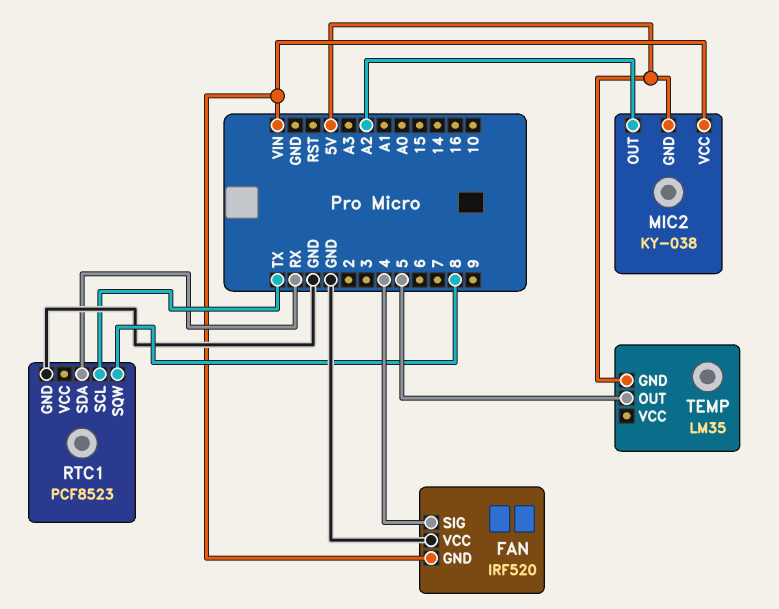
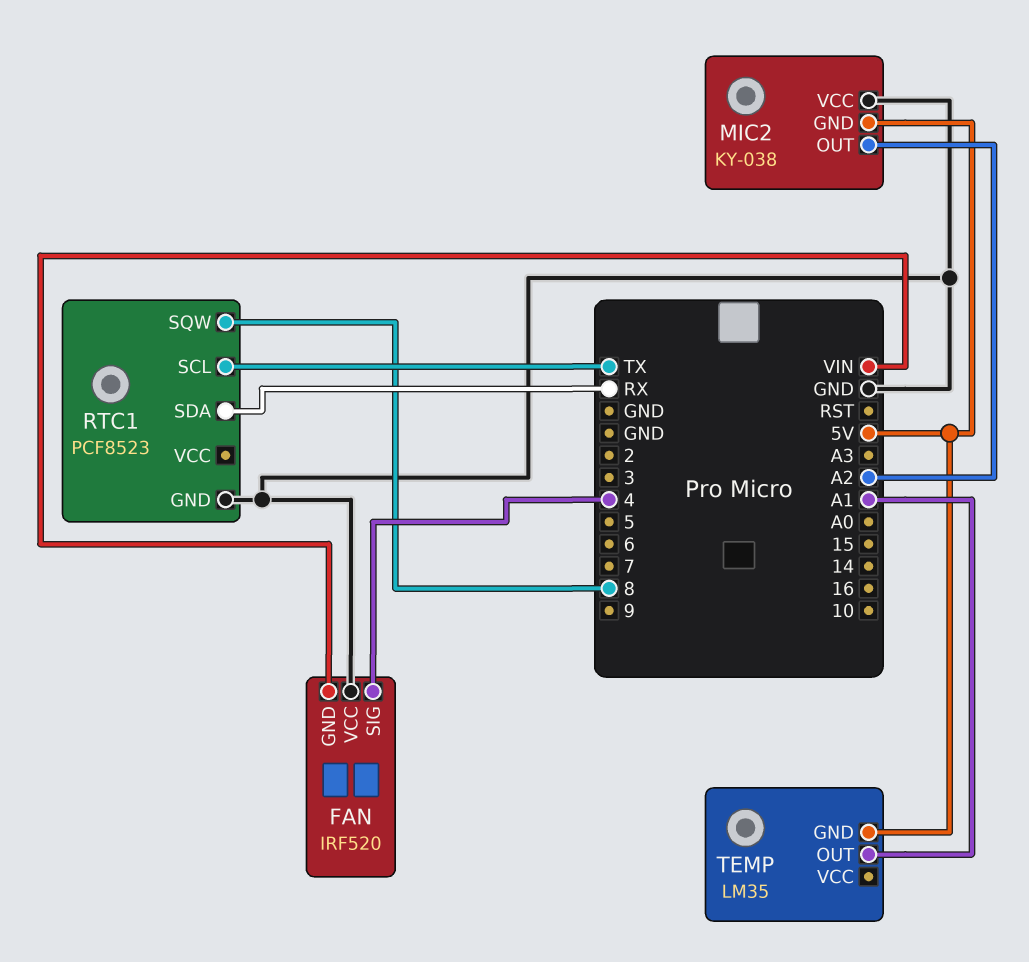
MIC2 pin VCC: VIN -> GND
TEMP pin OUT: 5 -> A1

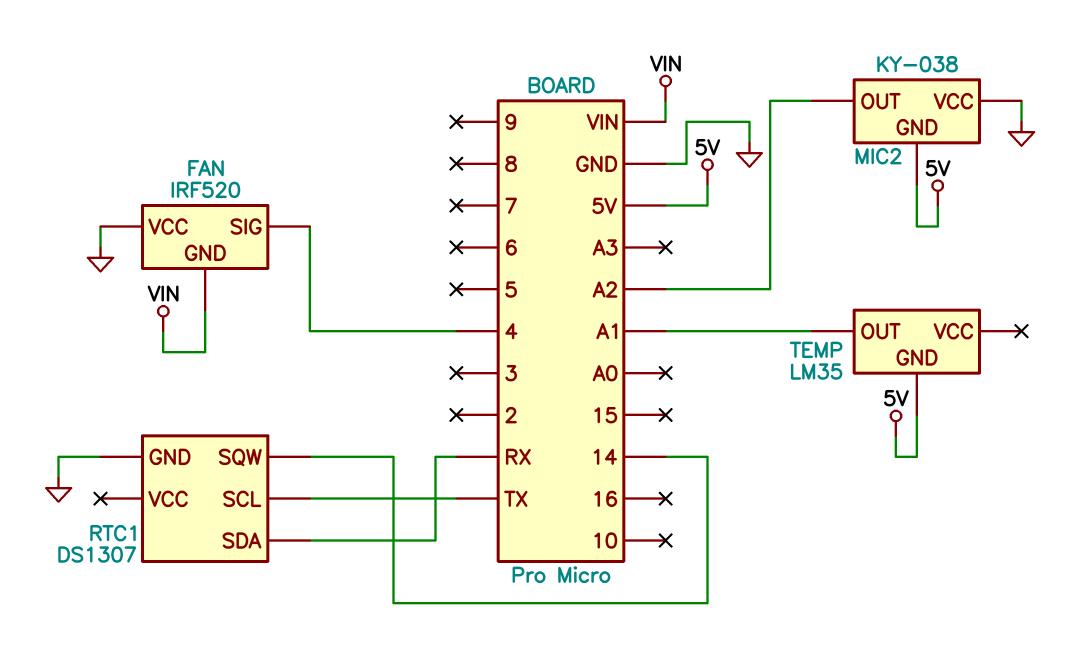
RTC1: PCF8523 -> DS1307
RTC1 pin SQW: 8 -> 14

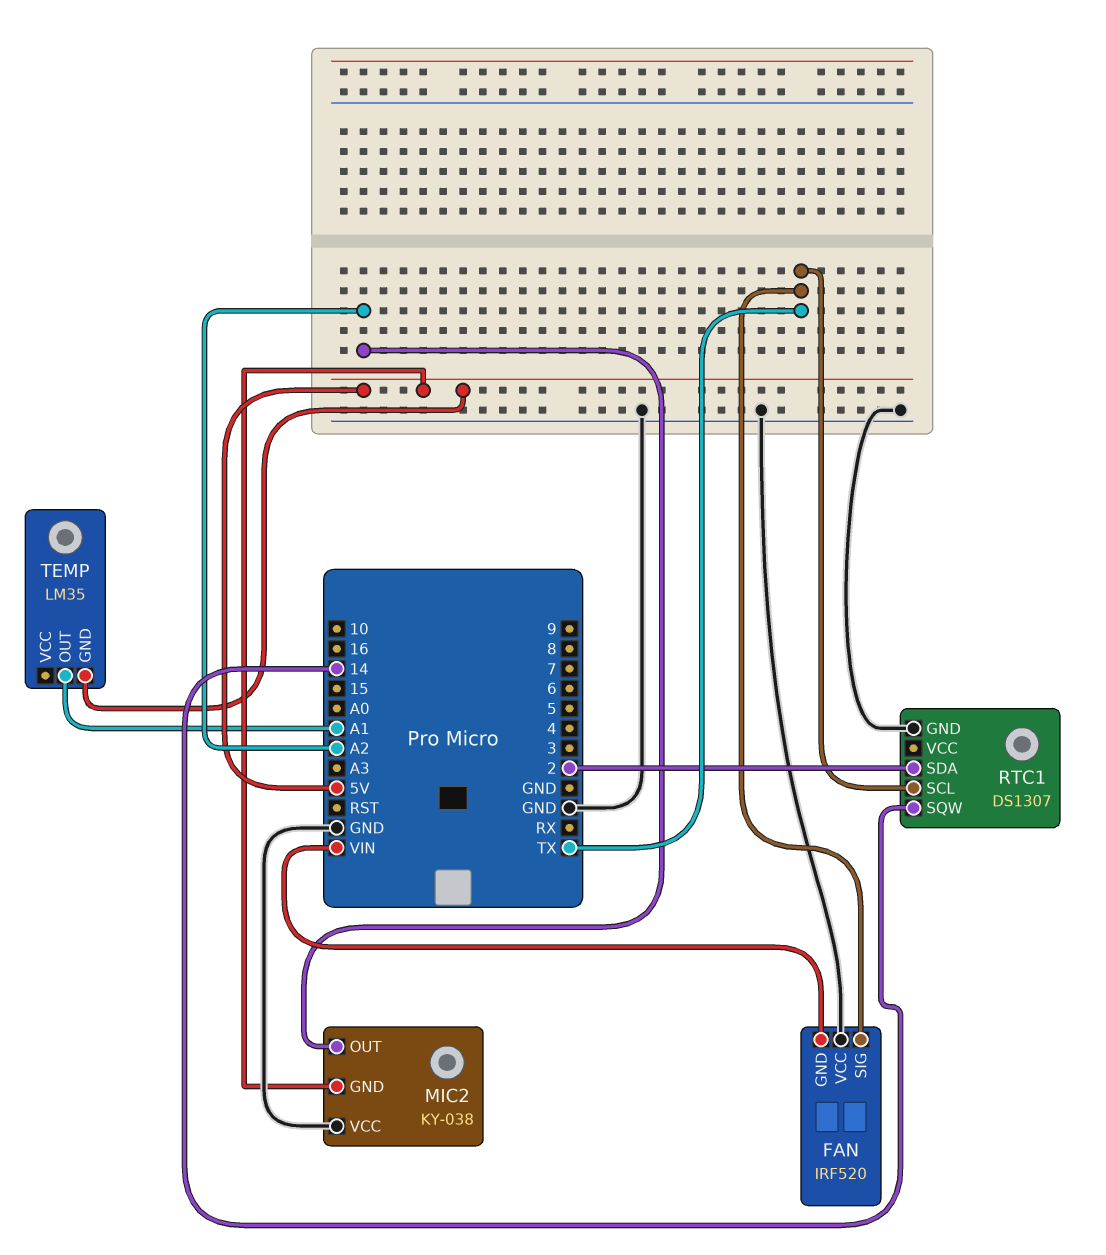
FAN pin SIG: 4 -> TX
RTC1 pin SDA: RX -> 2

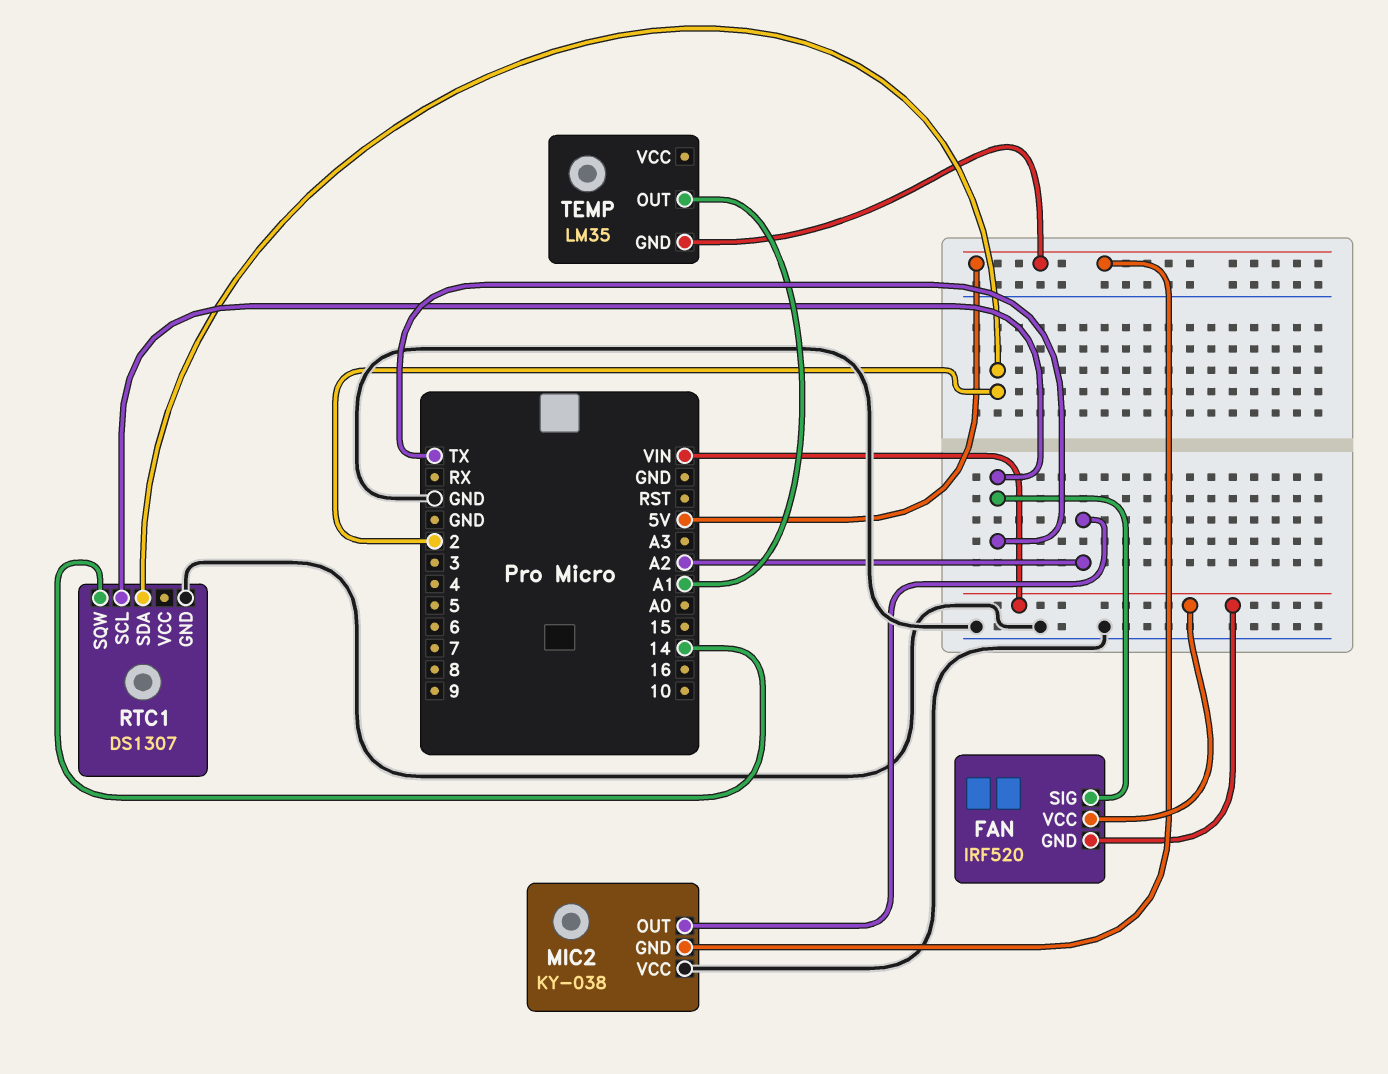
FAN pin VCC: GND -> VIN

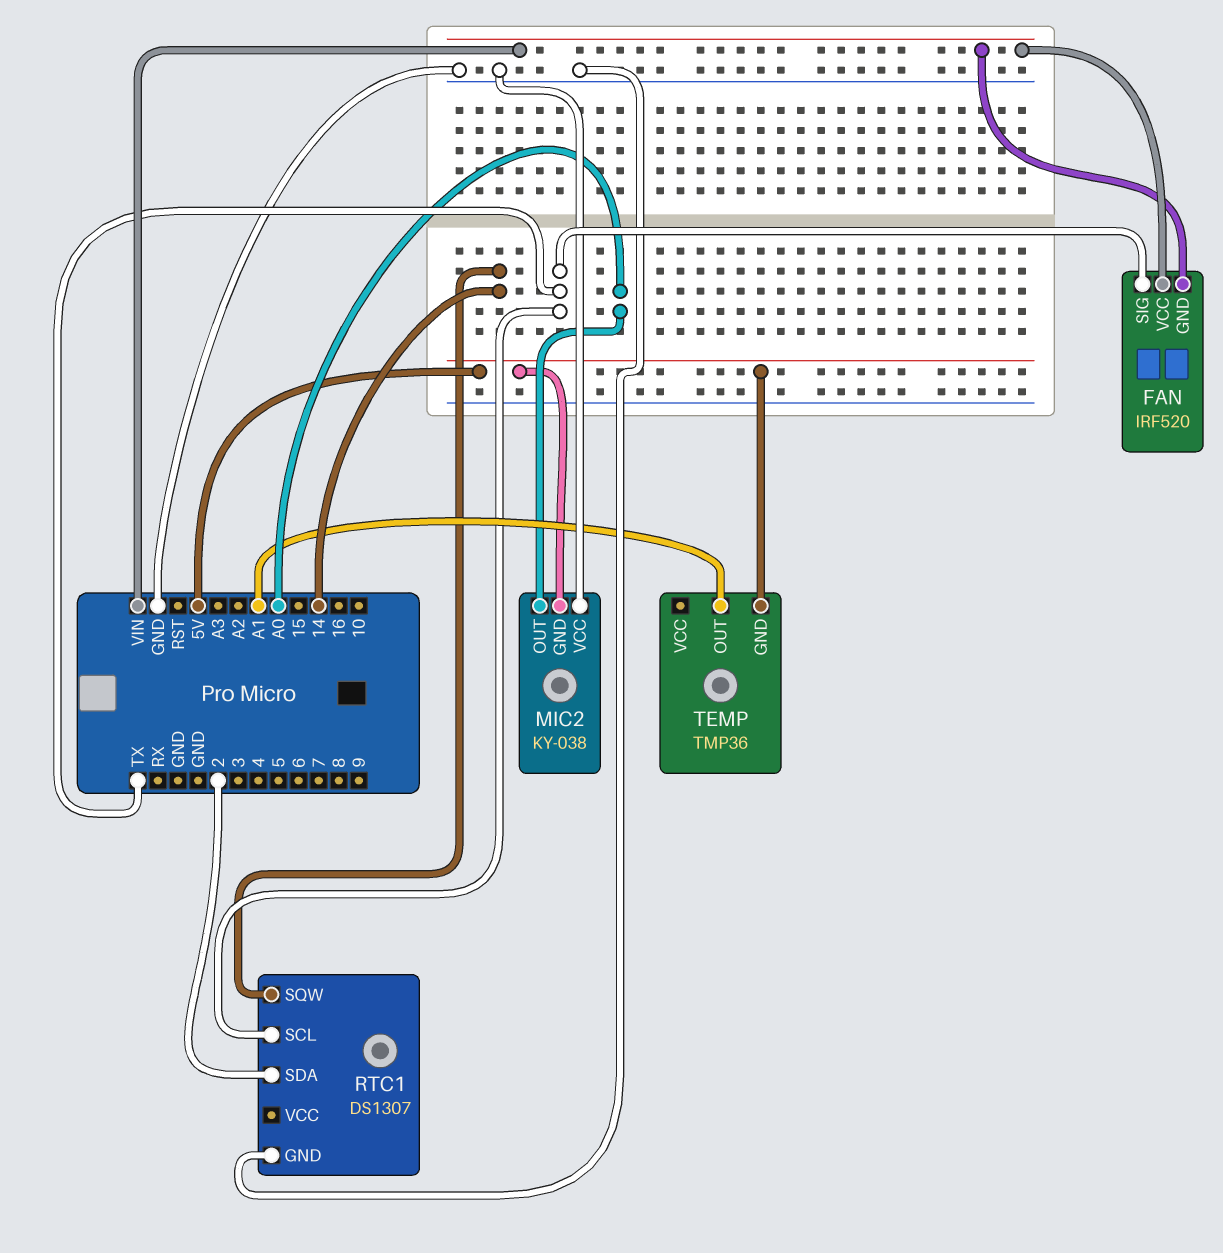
MIC2 pin OUT: A2 -> A0
TEMP: LM35 -> TMP36

